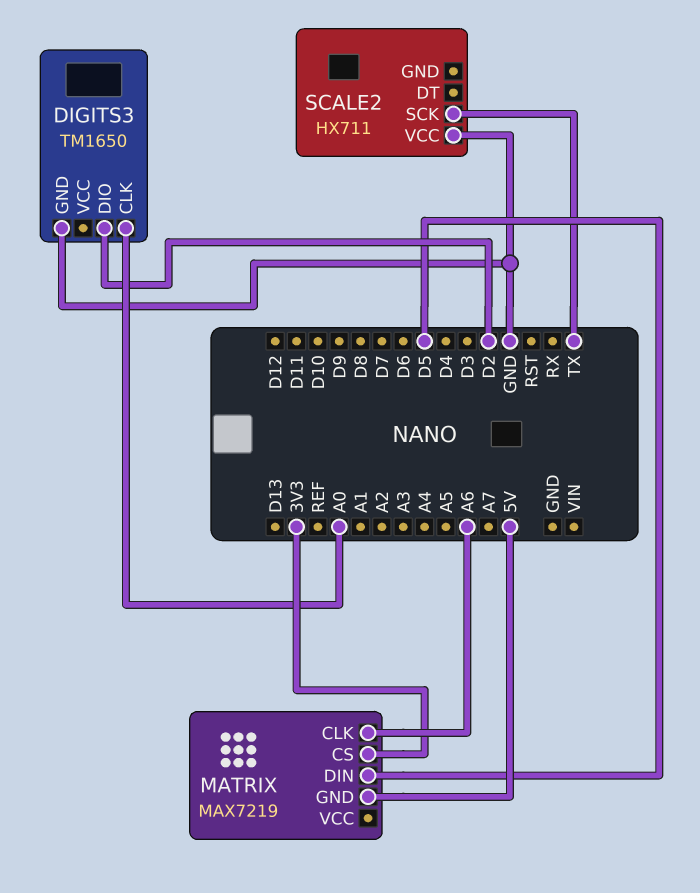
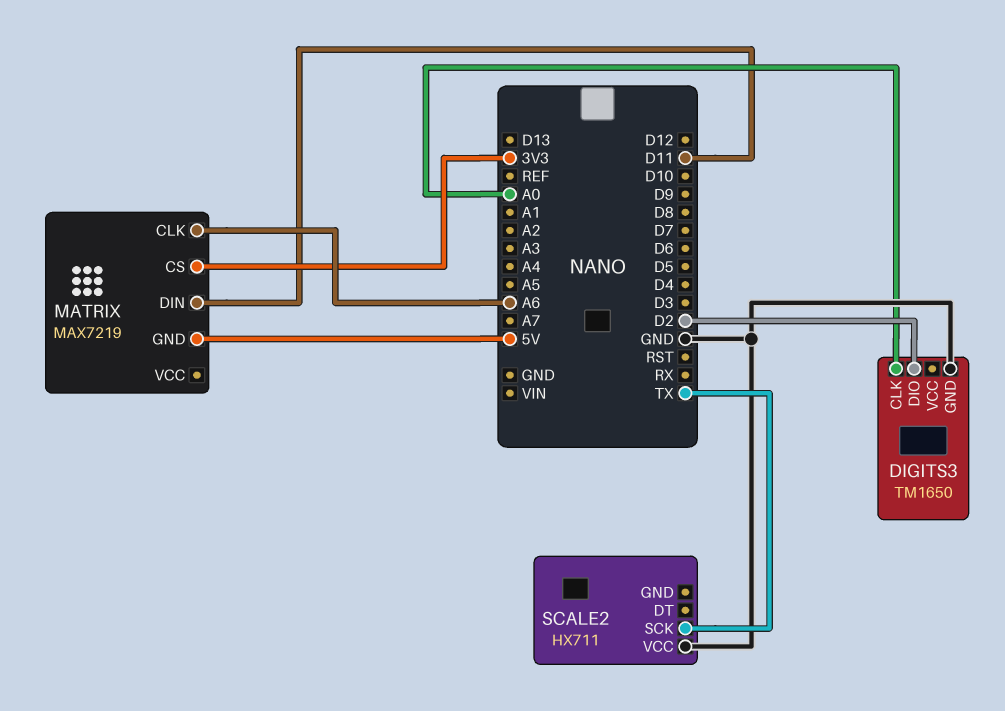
MATRIX pin DIN: D5 -> D11

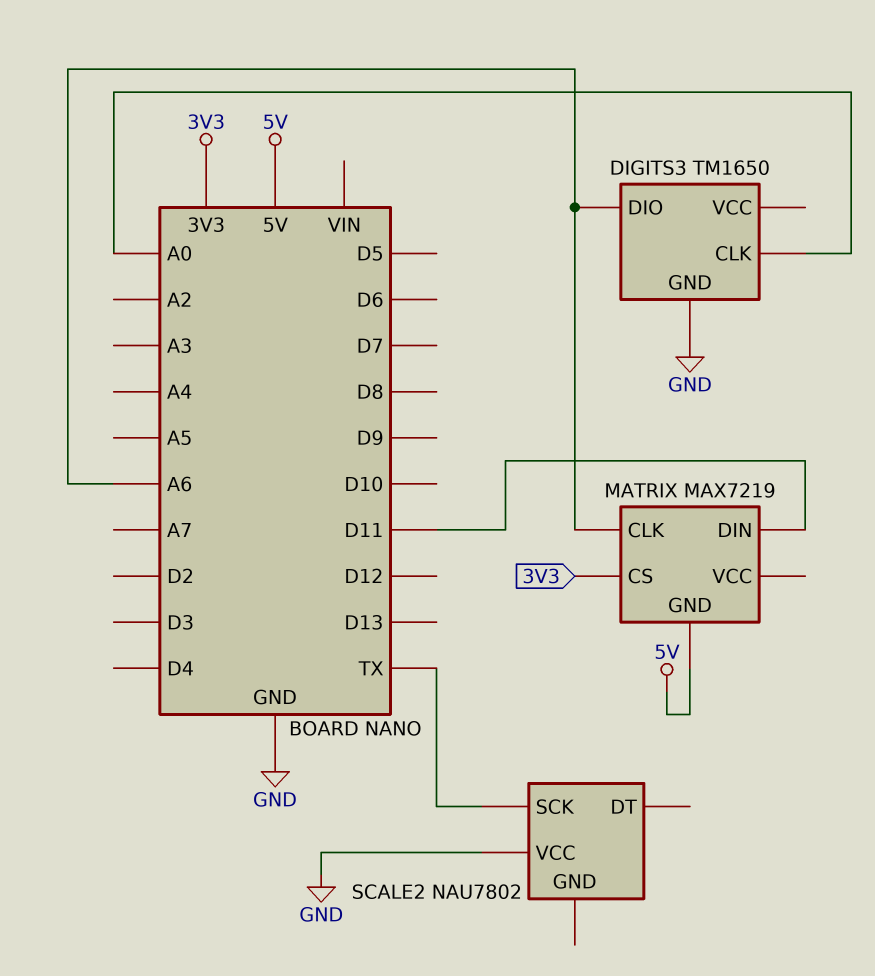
DIGITS3 pin DIO: D2 -> A6
SCALE2: HX711 -> NAU7802

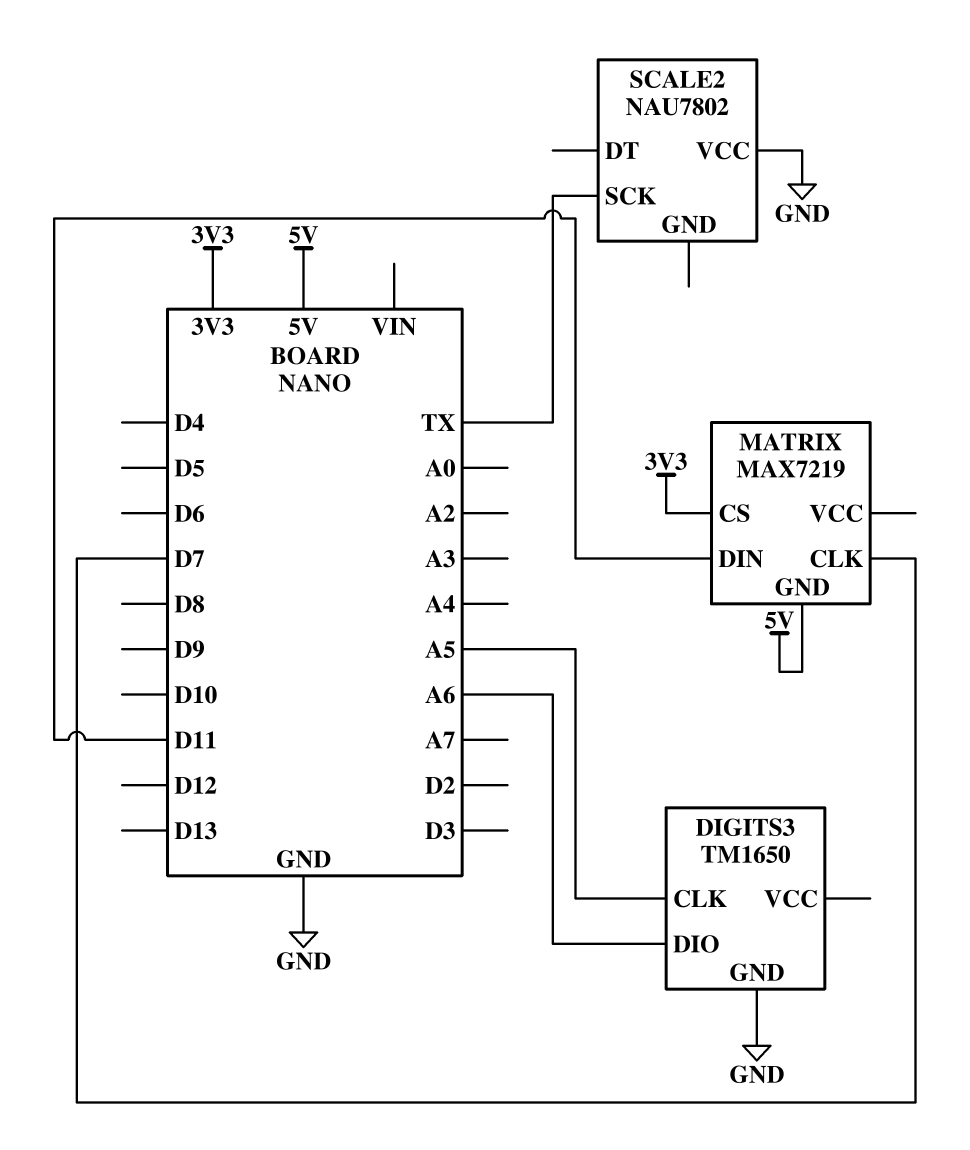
DIGITS3 pin CLK: A0 -> A5
MATRIX pin CLK: A6 -> D7

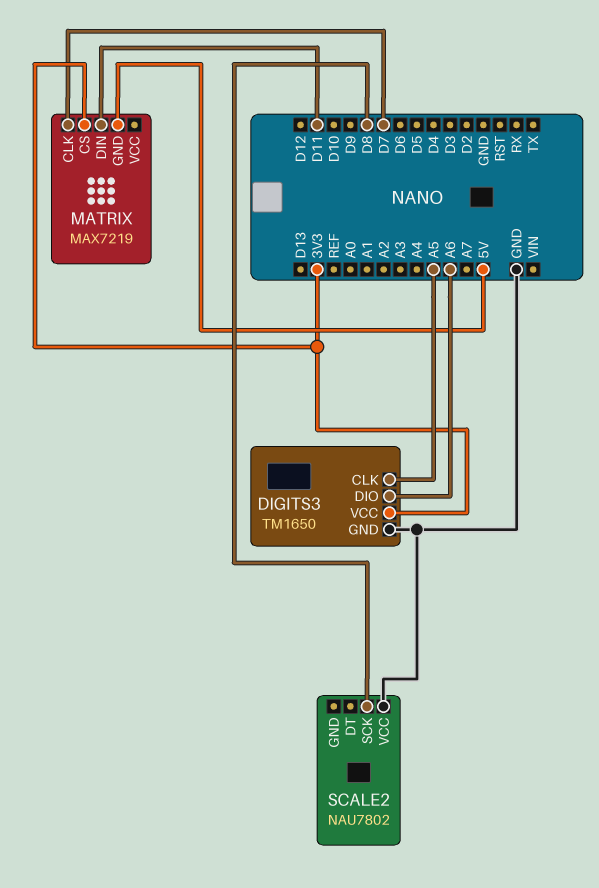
DIGITS3 pin VCC: none -> 3V3
SCALE2 pin SCK: TX -> D8

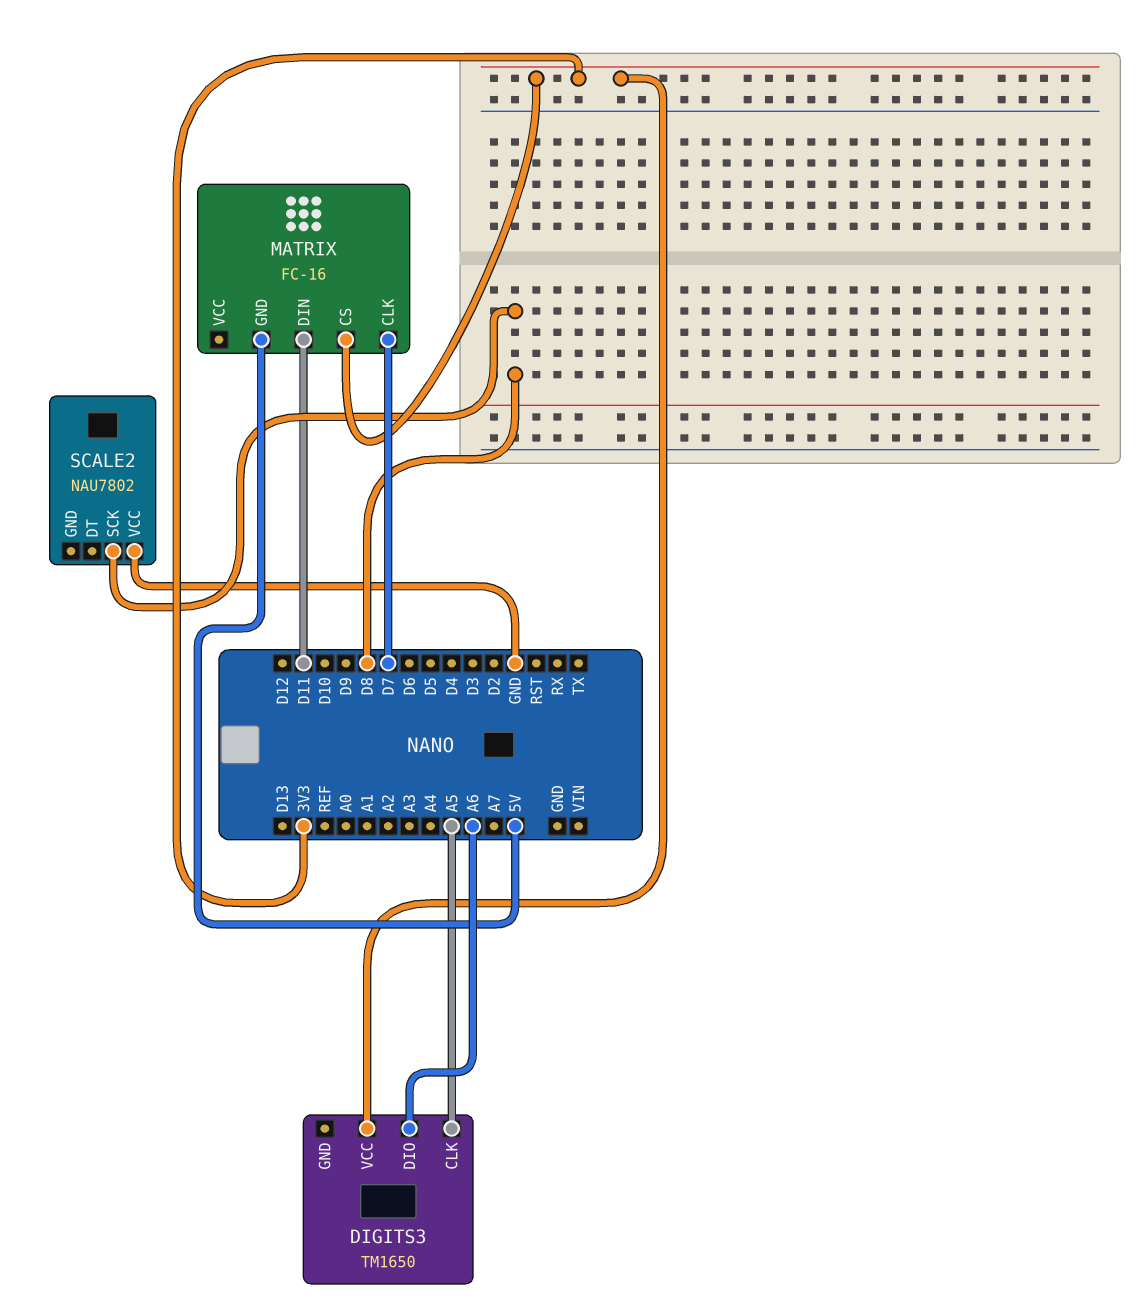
DIGITS3 pin GND: GND -> none
MATRIX: MAX7219 -> FC-16

